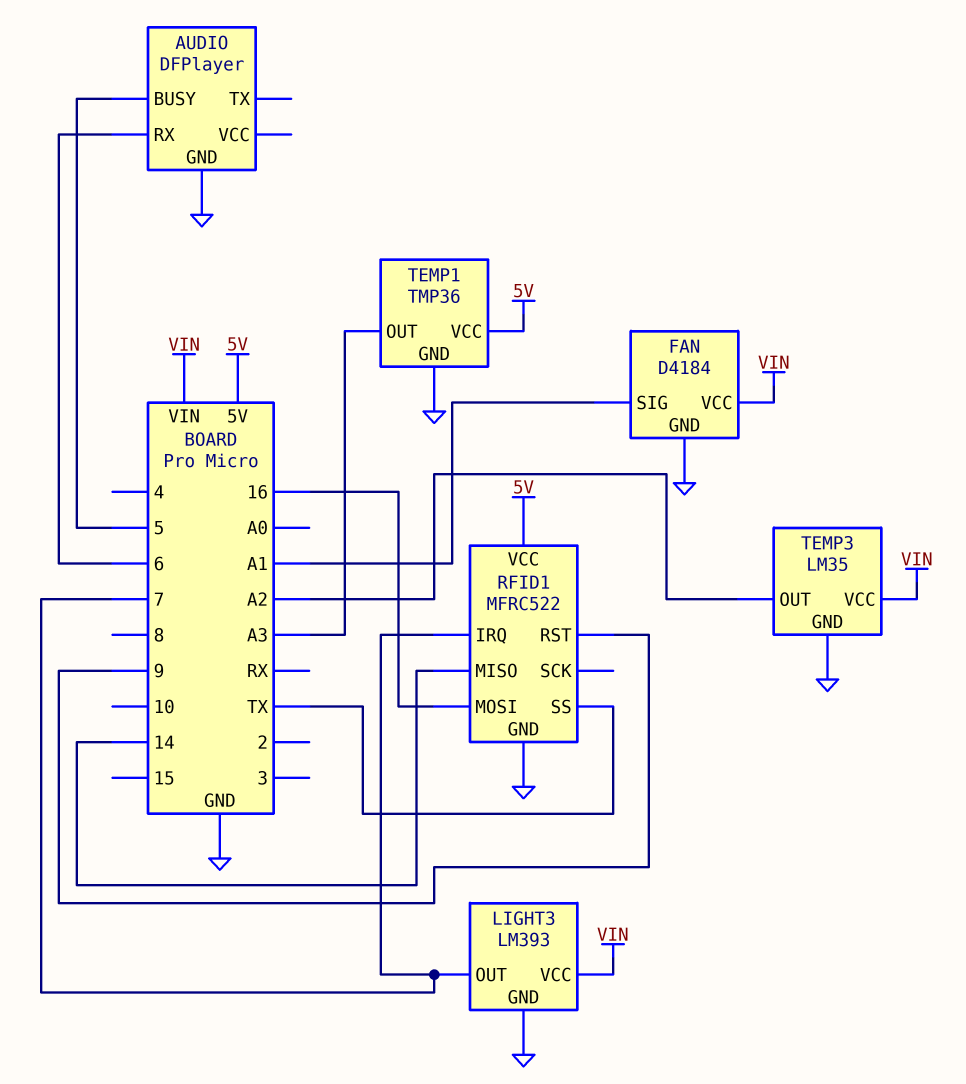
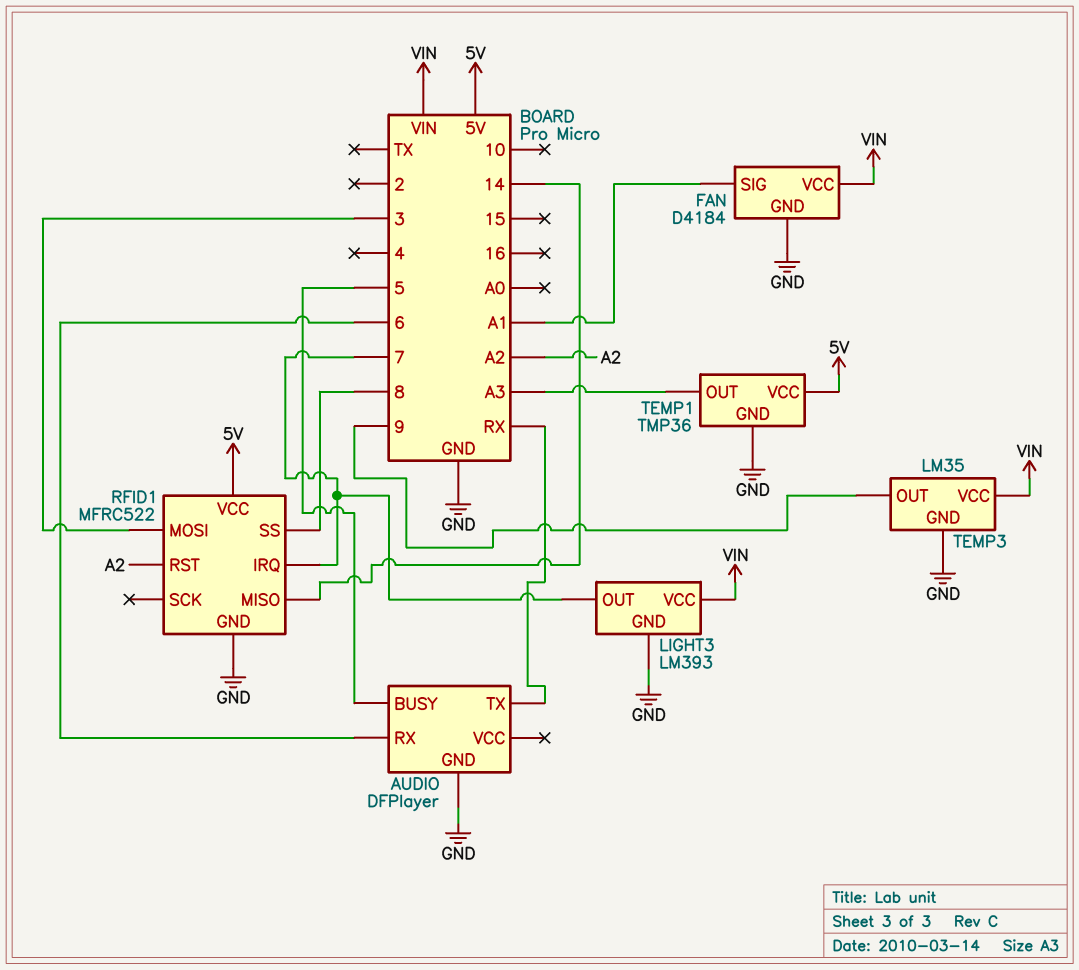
AUDIO pin TX: none -> RX
RFID1 pin MOSI: 16 -> 3
RFID1 pin RST: 9 -> A2
RFID1 pin SS: TX -> 8
TEMP3 pin OUT: A2 -> 9

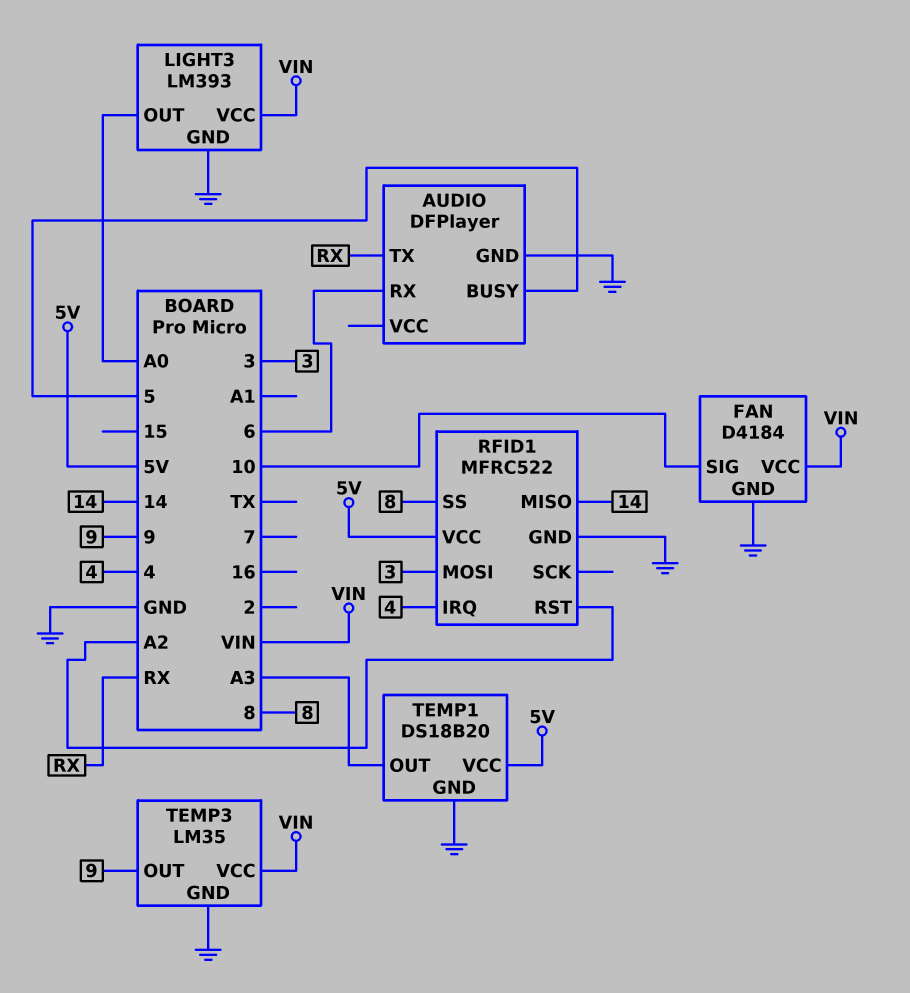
FAN pin SIG: A1 -> 10
LIGHT3 pin OUT: 7 -> A0
RFID1 pin IRQ: 7 -> 4
TEMP1: TMP36 -> DS18B20

